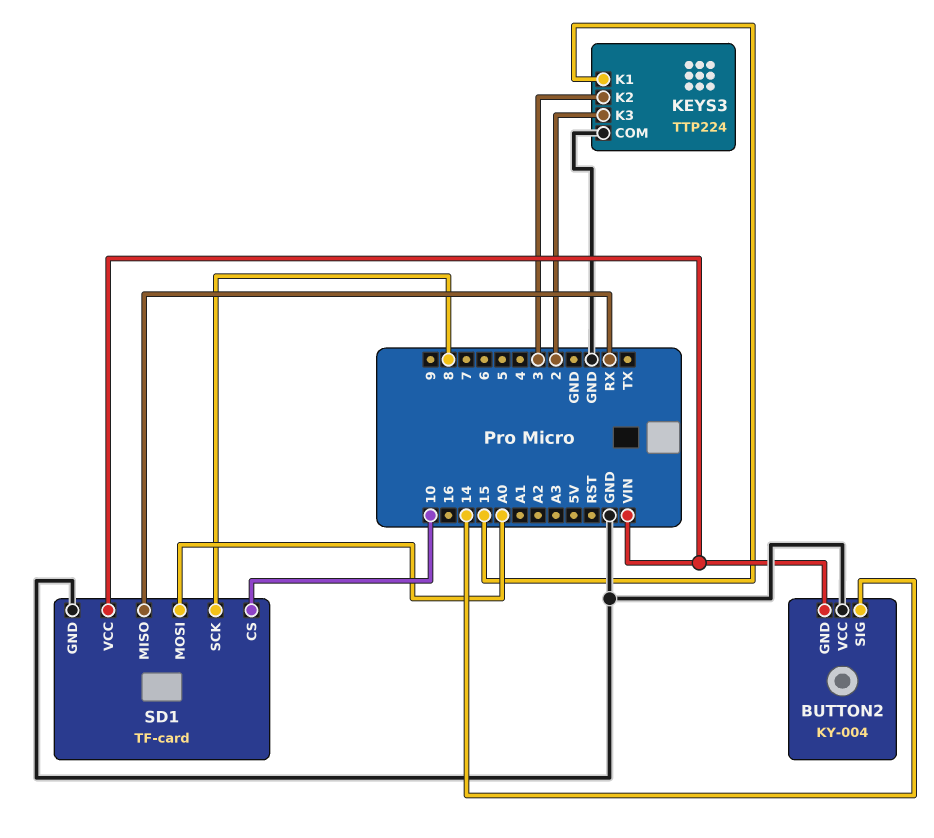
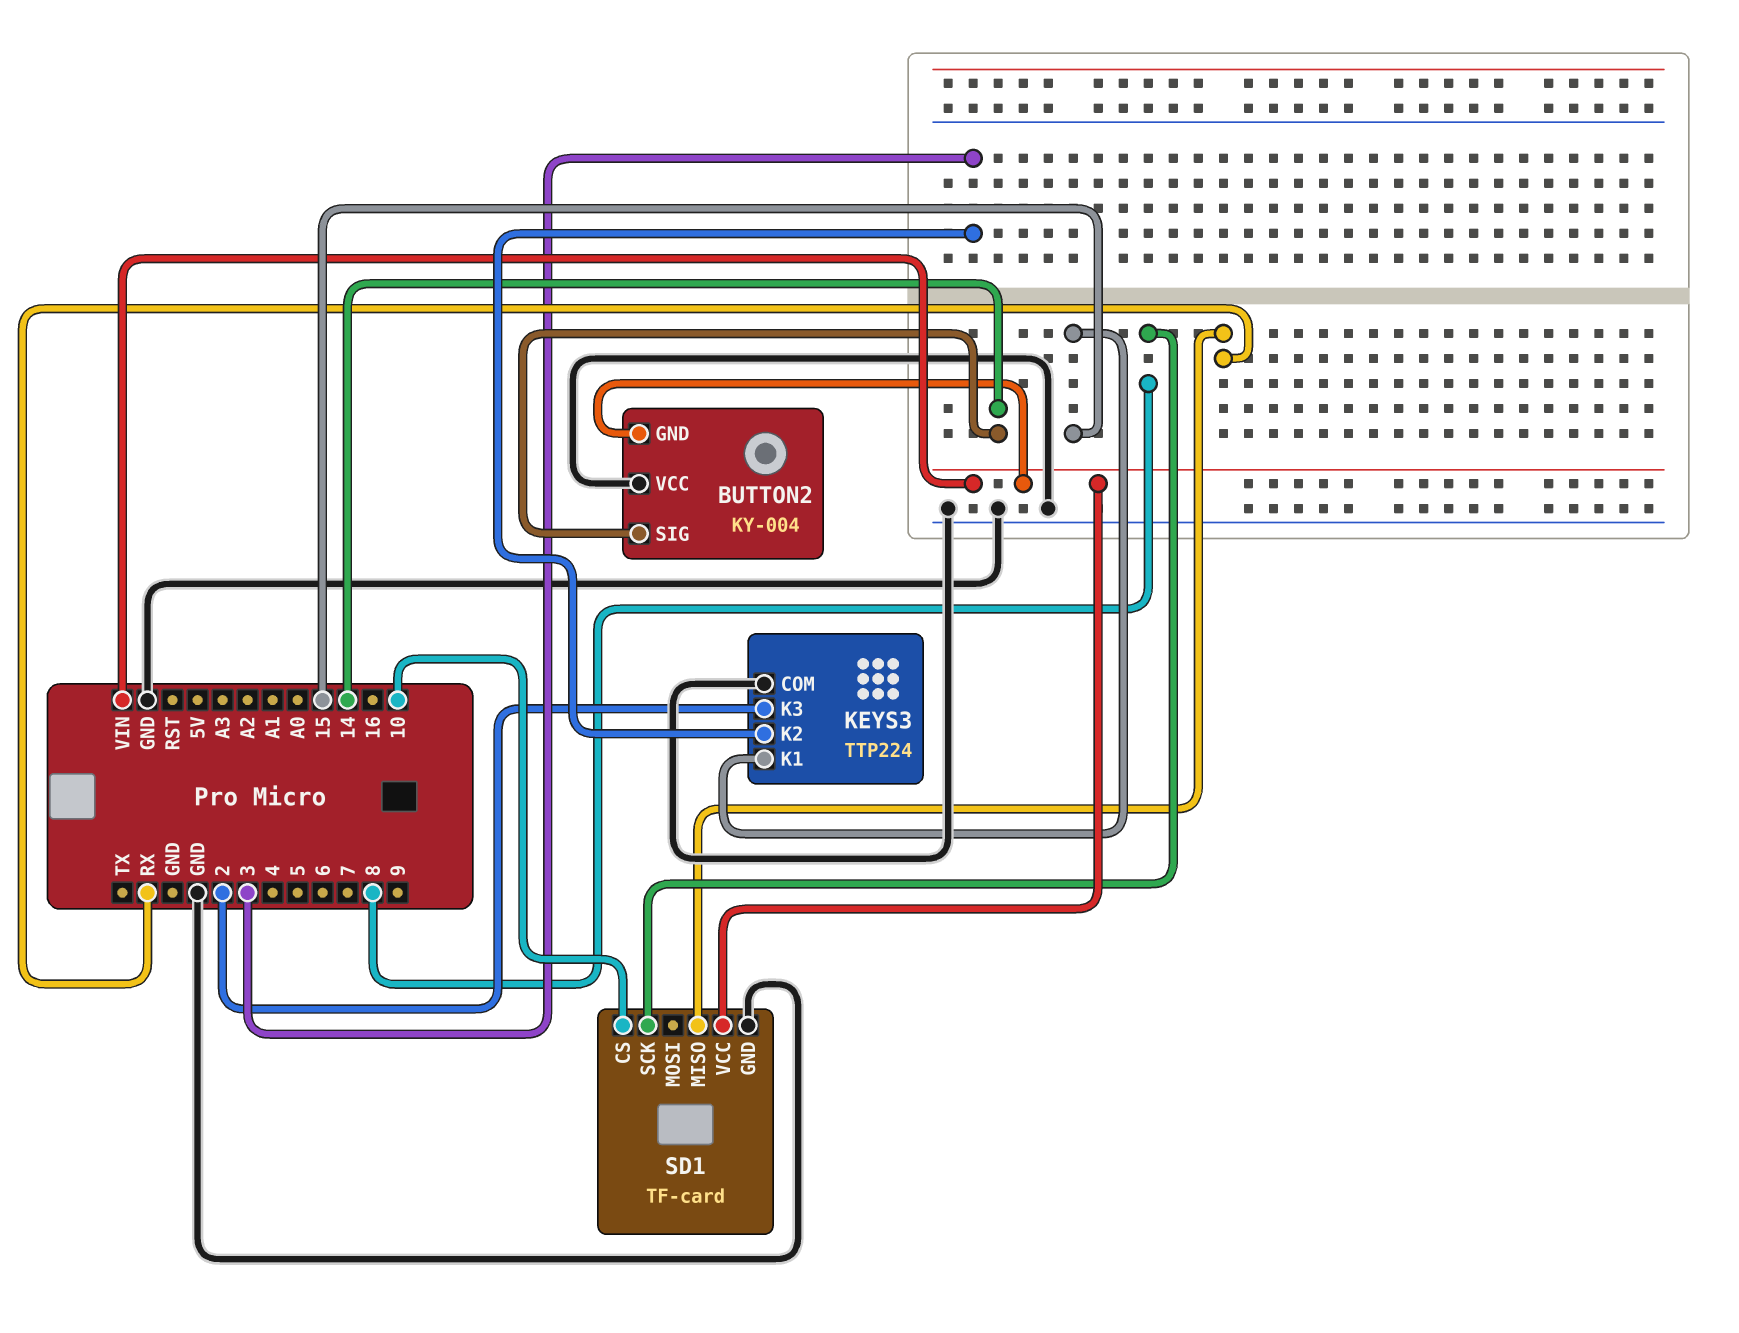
SD1 pin MOSI: A0 -> none

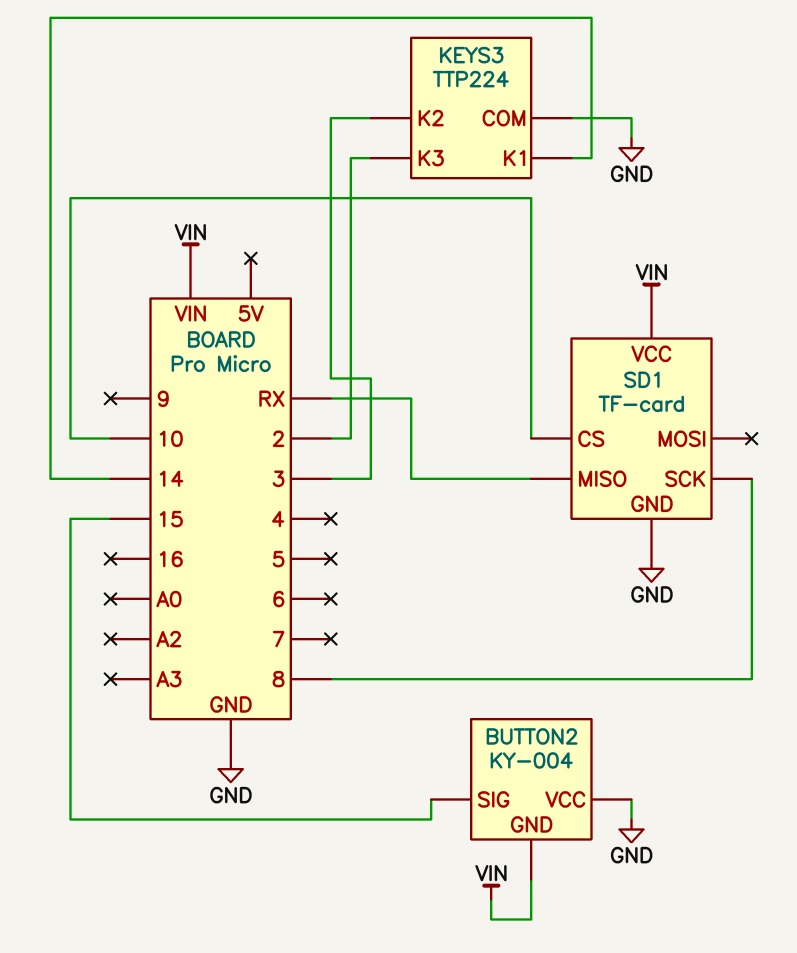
BUTTON2 pin SIG: 14 -> 15
KEYS3 pin K1: 15 -> 14

